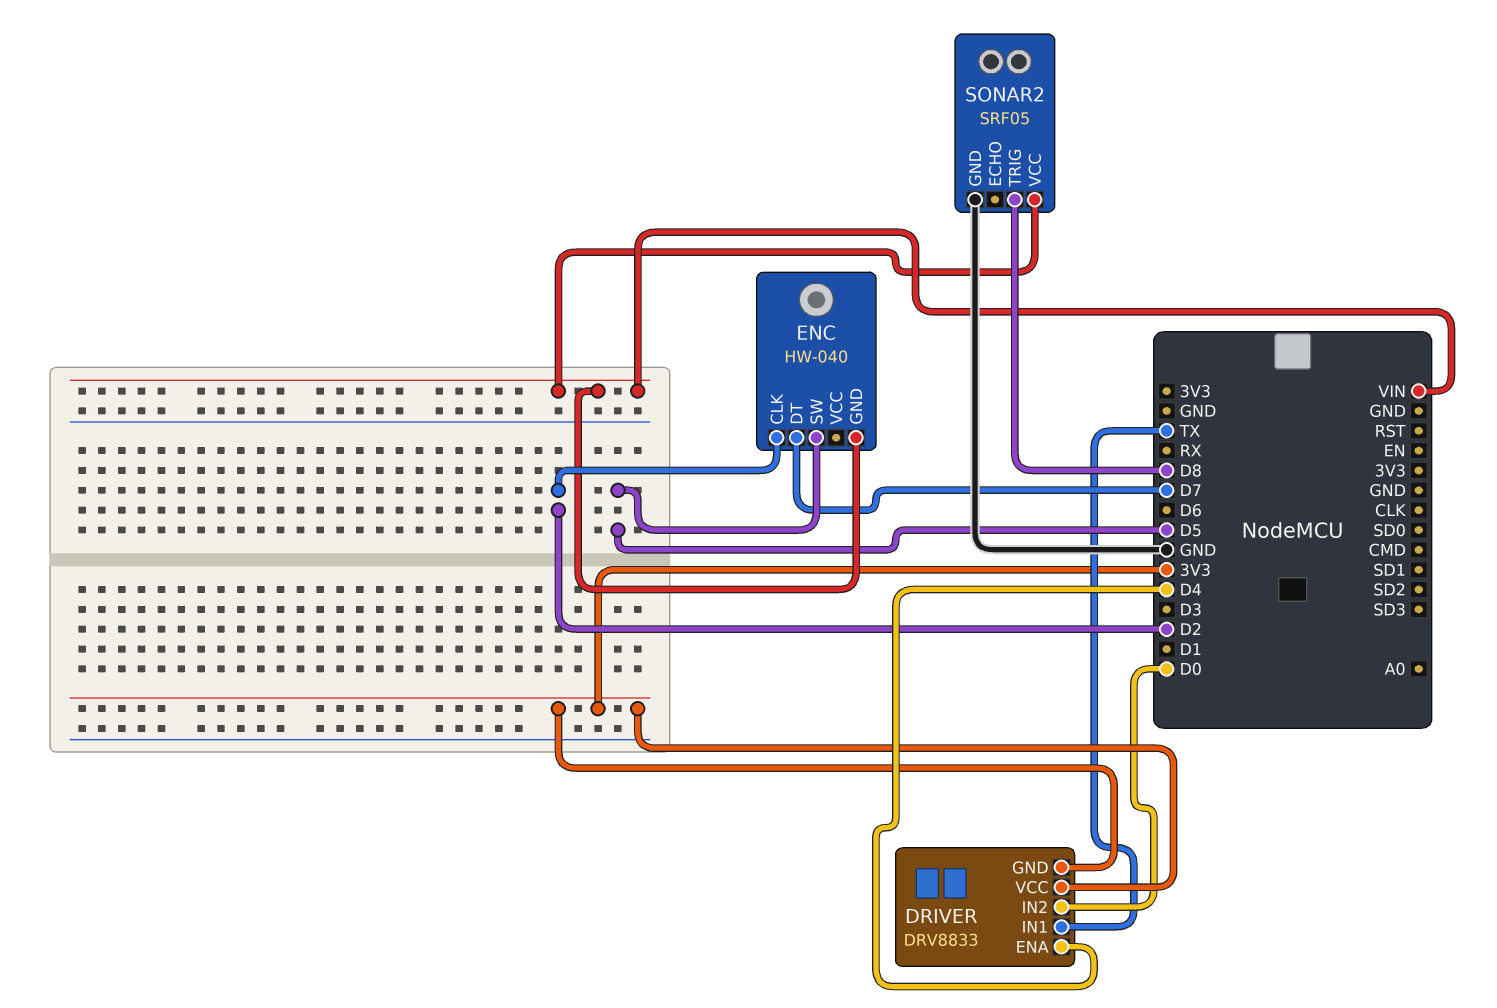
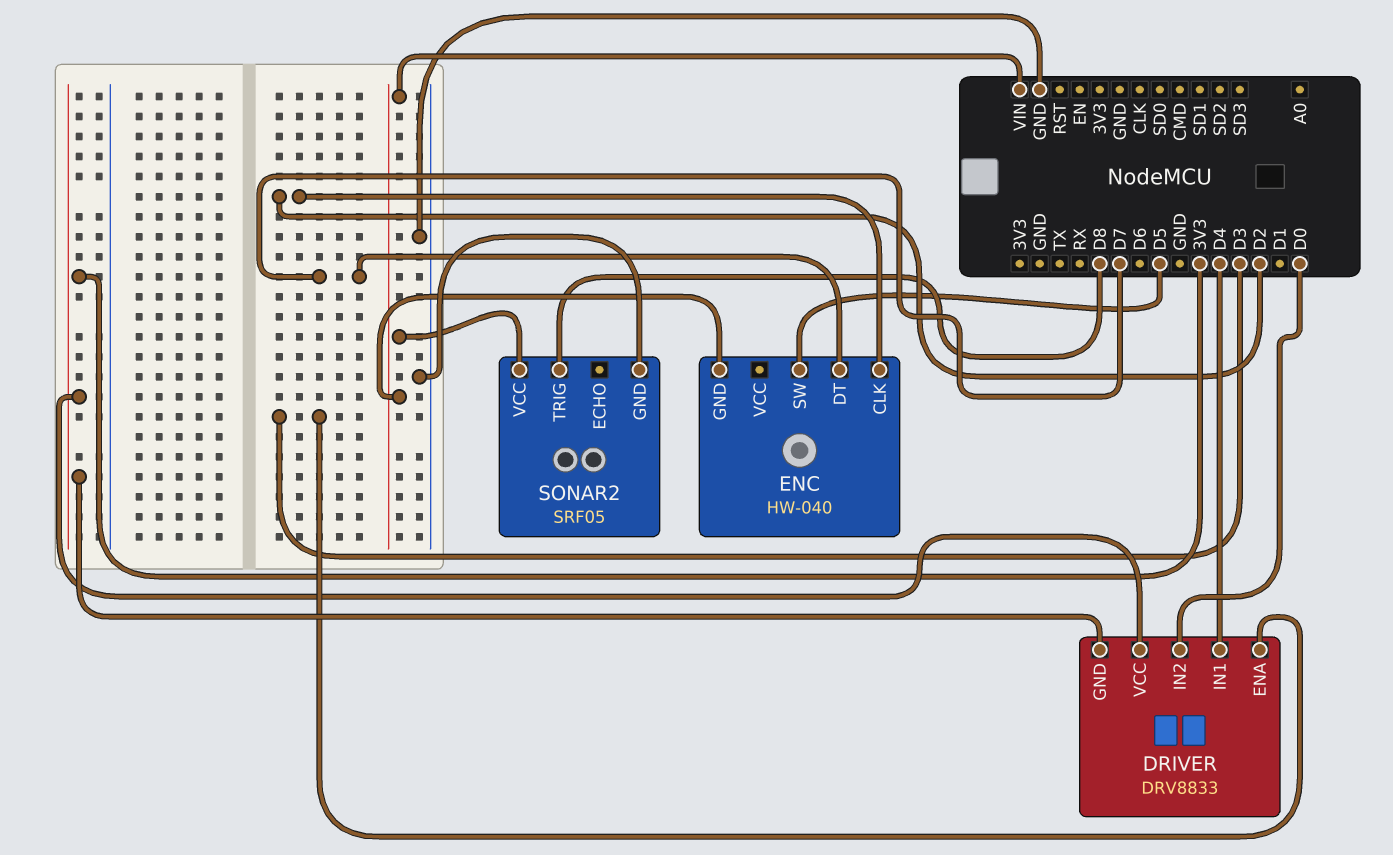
DRIVER pin ENA: D4 -> D3
DRIVER pin IN1: TX -> D4

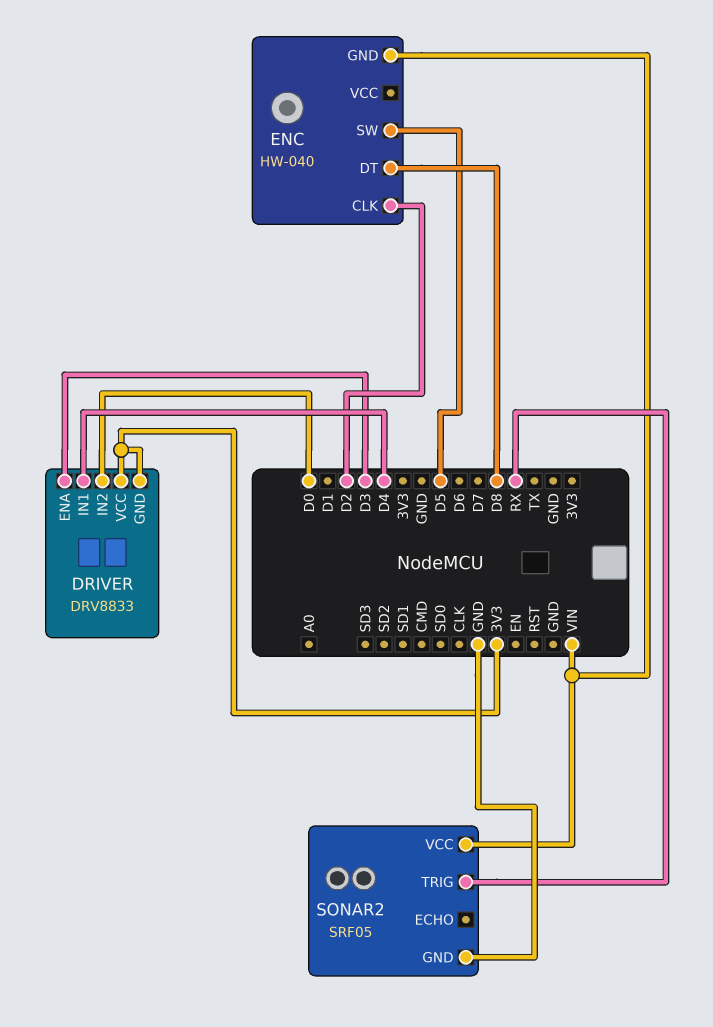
ENC pin DT: D7 -> D8
SONAR2 pin TRIG: D8 -> RX

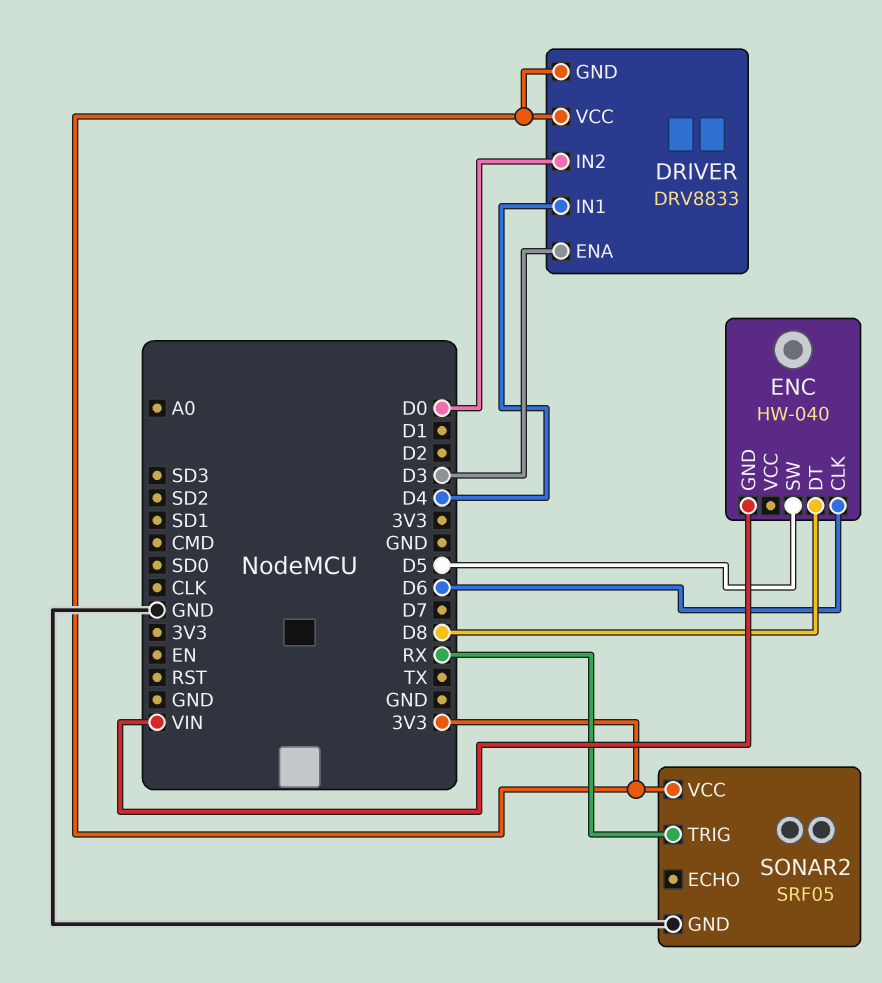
ENC pin CLK: D2 -> D6
SONAR2 pin VCC: VIN -> 3V3

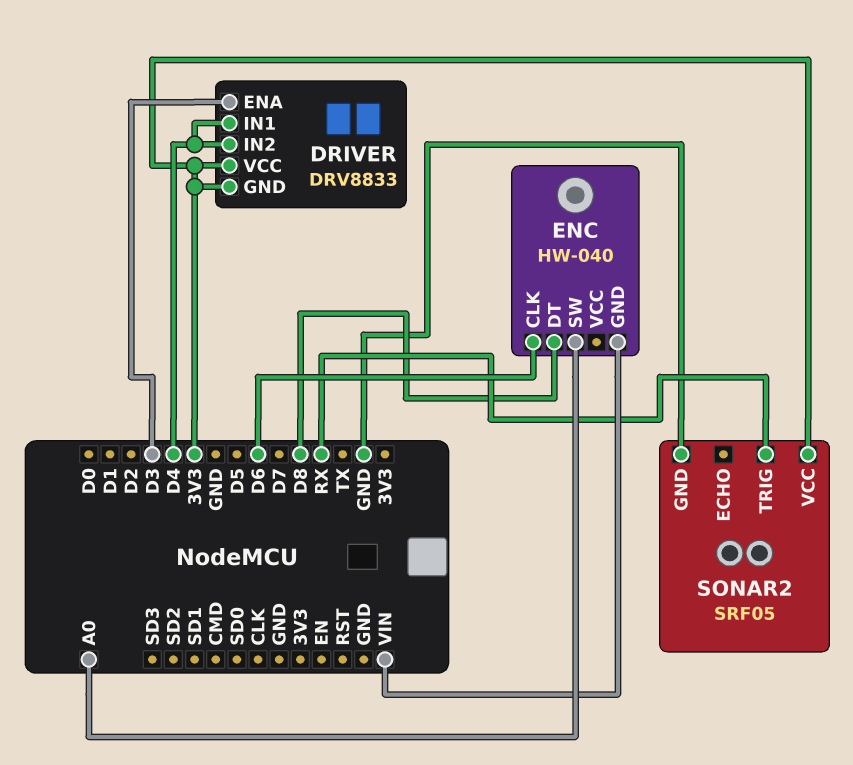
DRIVER pin IN2: D0 -> D4
ENC pin SW: D5 -> A0

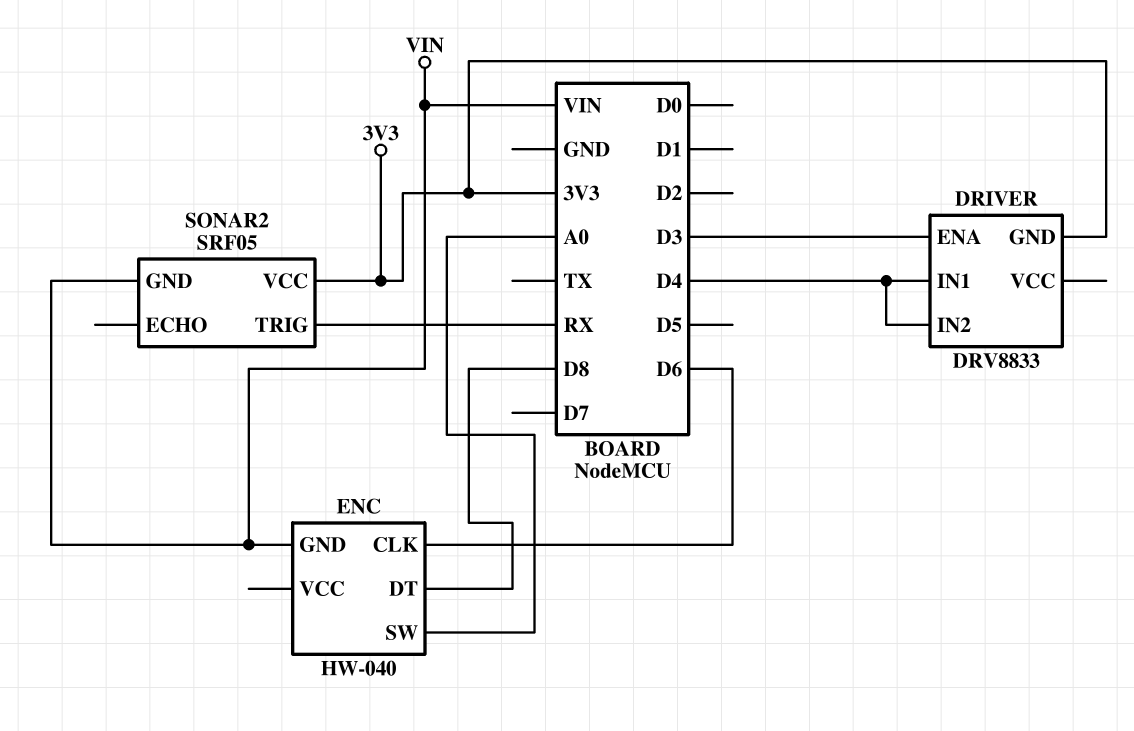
DRIVER pin VCC: 3V3 -> none
SONAR2 pin GND: GND -> VIN

